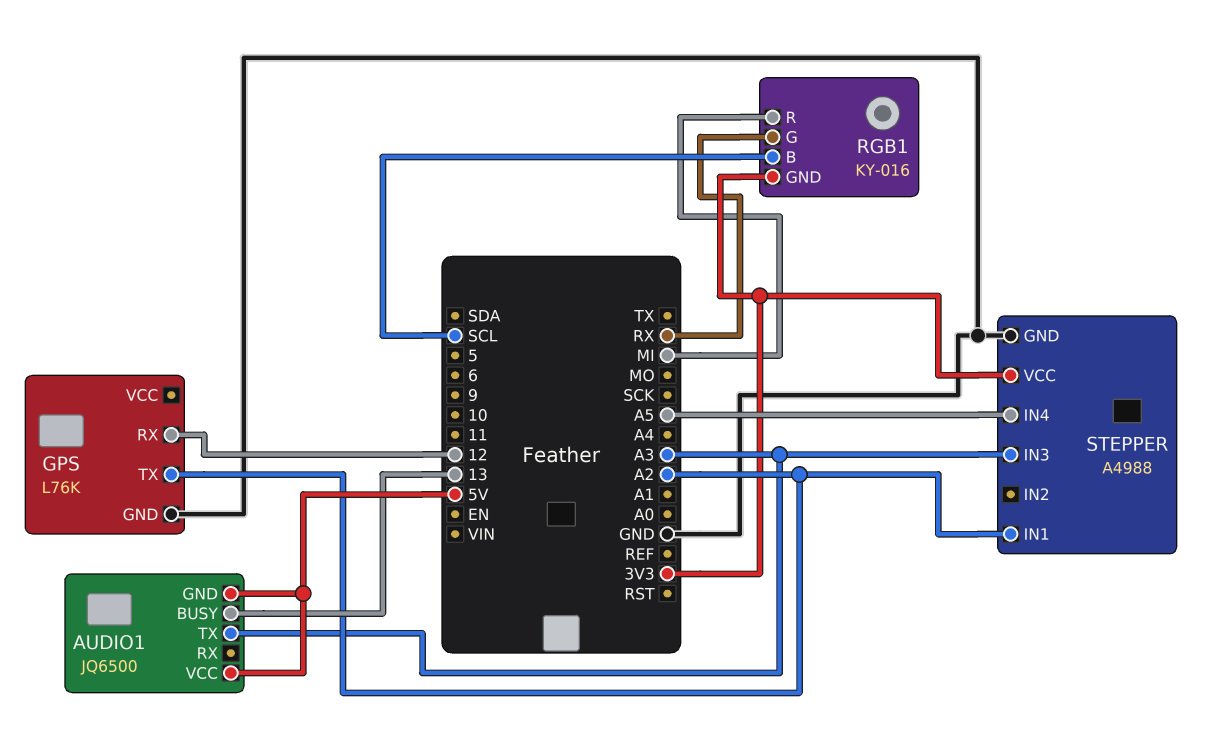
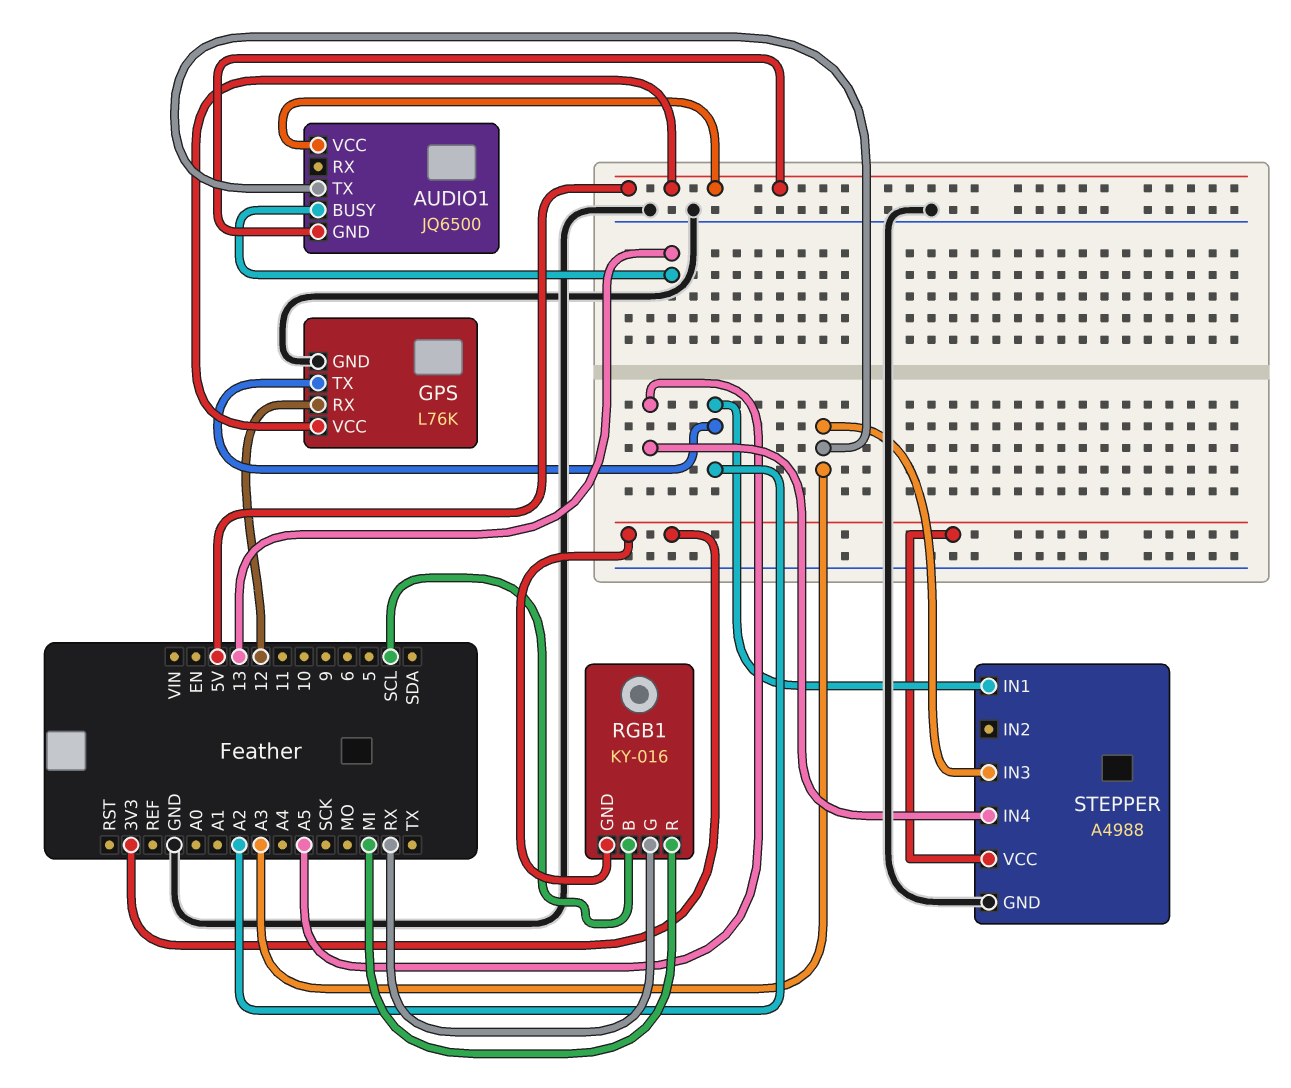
GPS pin VCC: none -> 5V

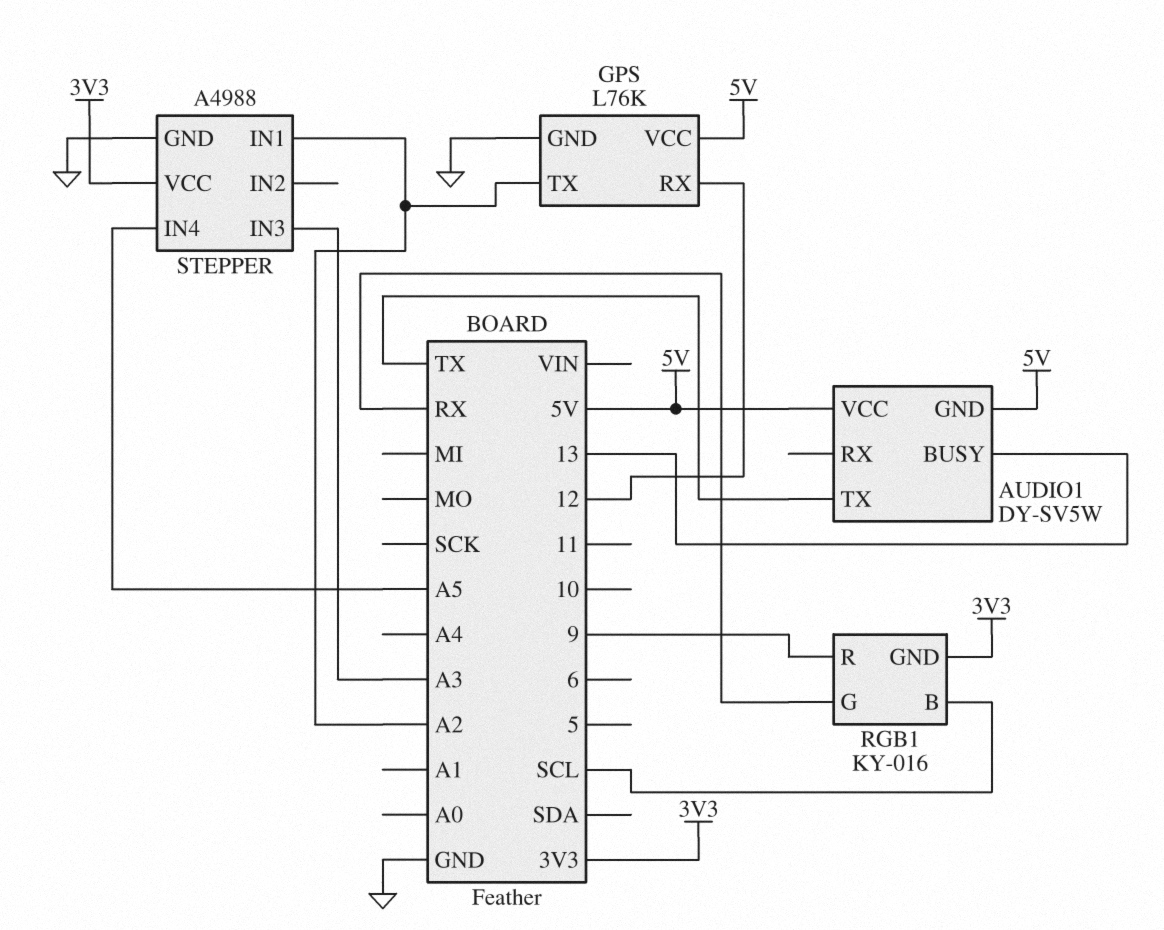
AUDIO1: JQ6500 -> DY-SV5W
AUDIO1 pin TX: A3 -> TX
RGB1 pin R: MI -> 9

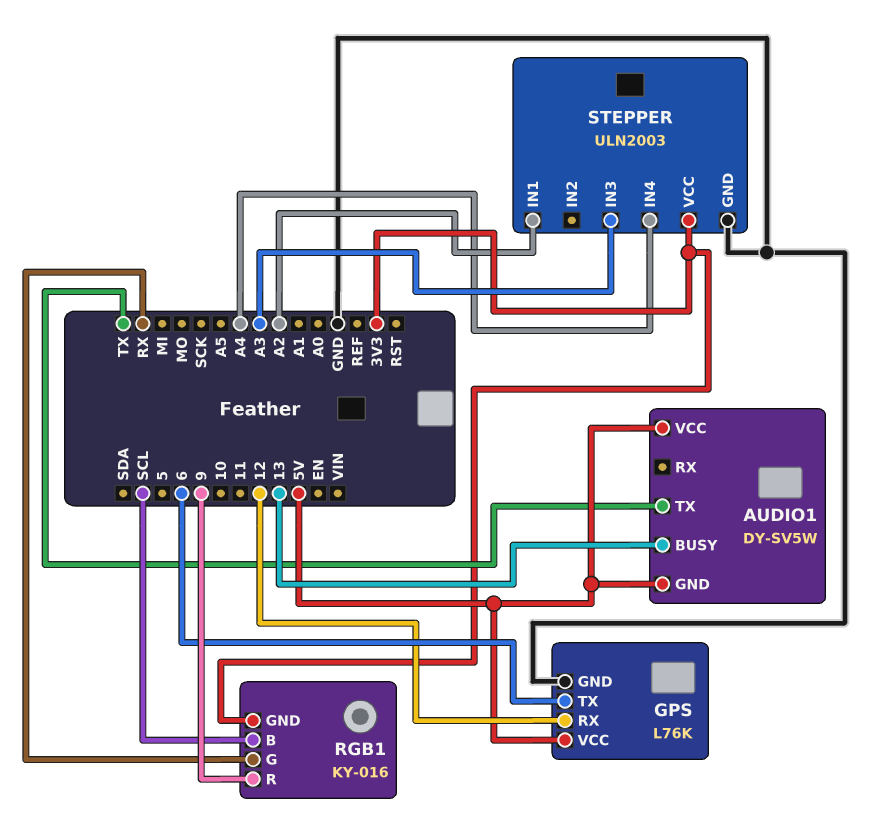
GPS pin TX: A2 -> 6
STEPPER: A4988 -> ULN2003
STEPPER pin IN4: A5 -> A4

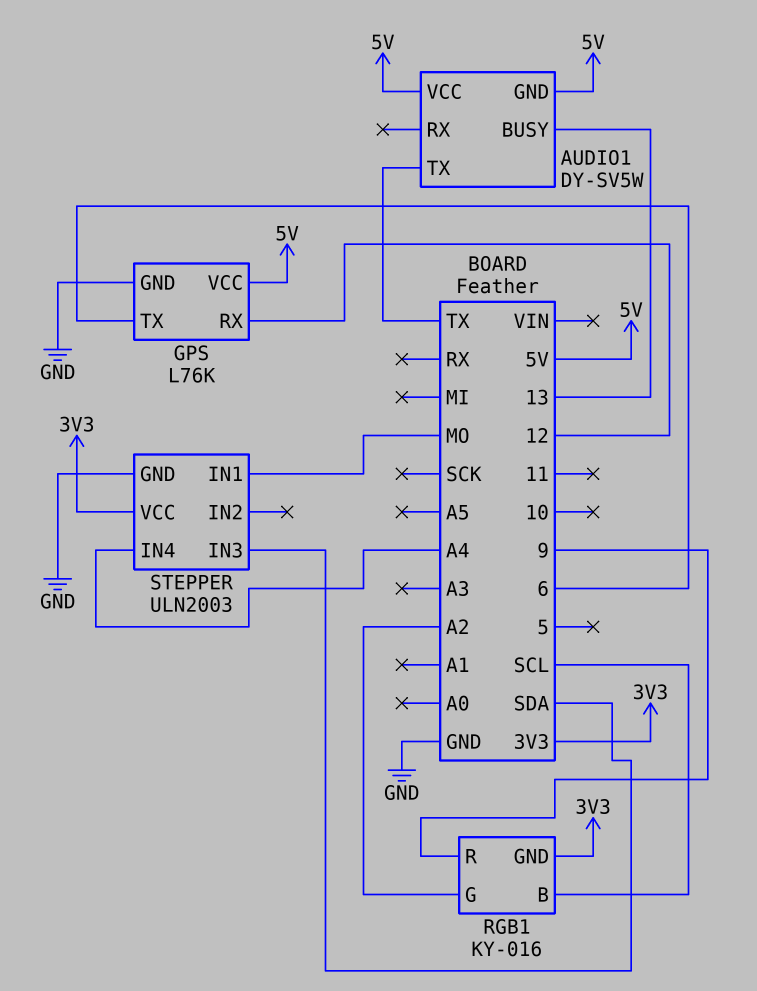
RGB1 pin G: RX -> A2
STEPPER pin IN1: A2 -> MO
STEPPER pin IN3: A3 -> SDA

